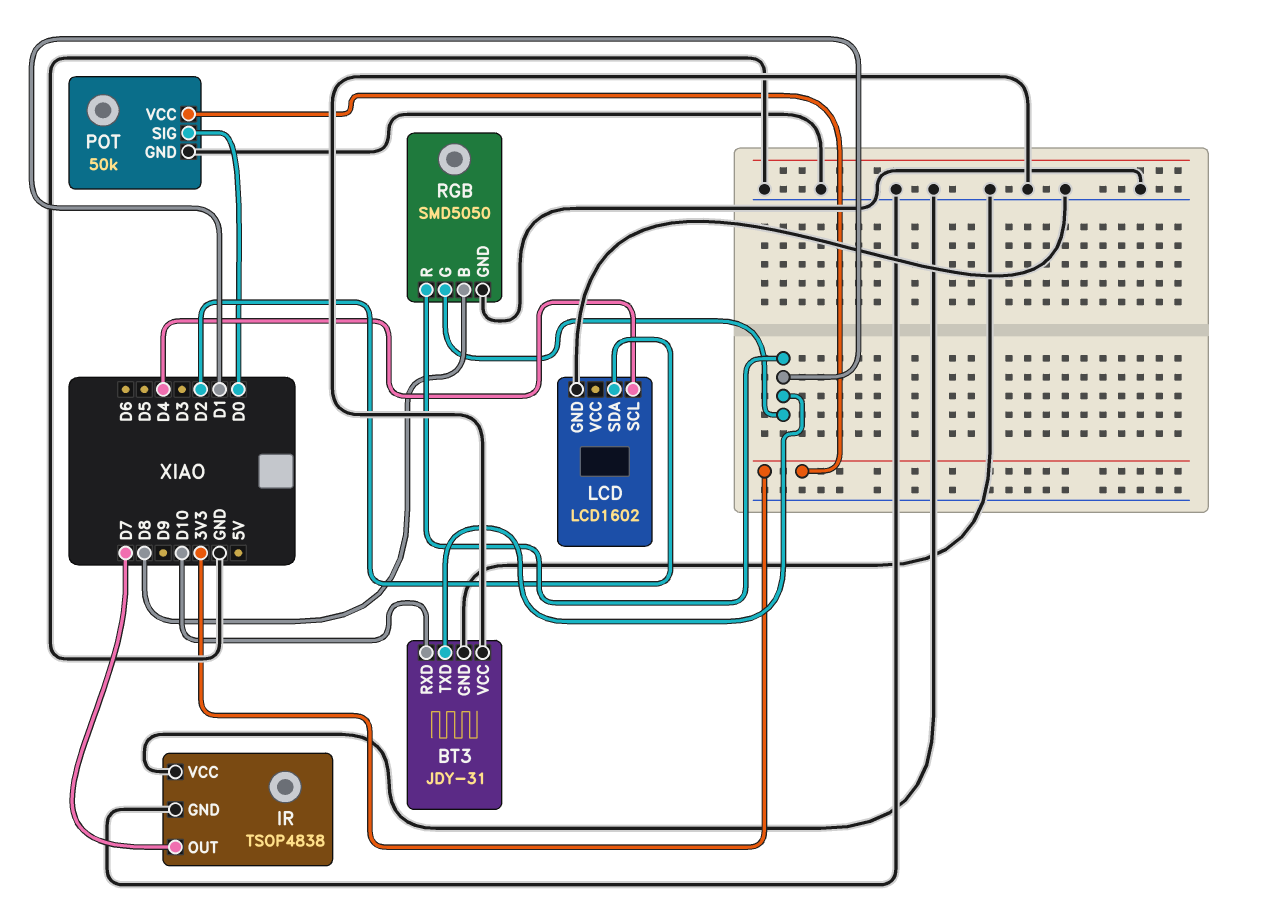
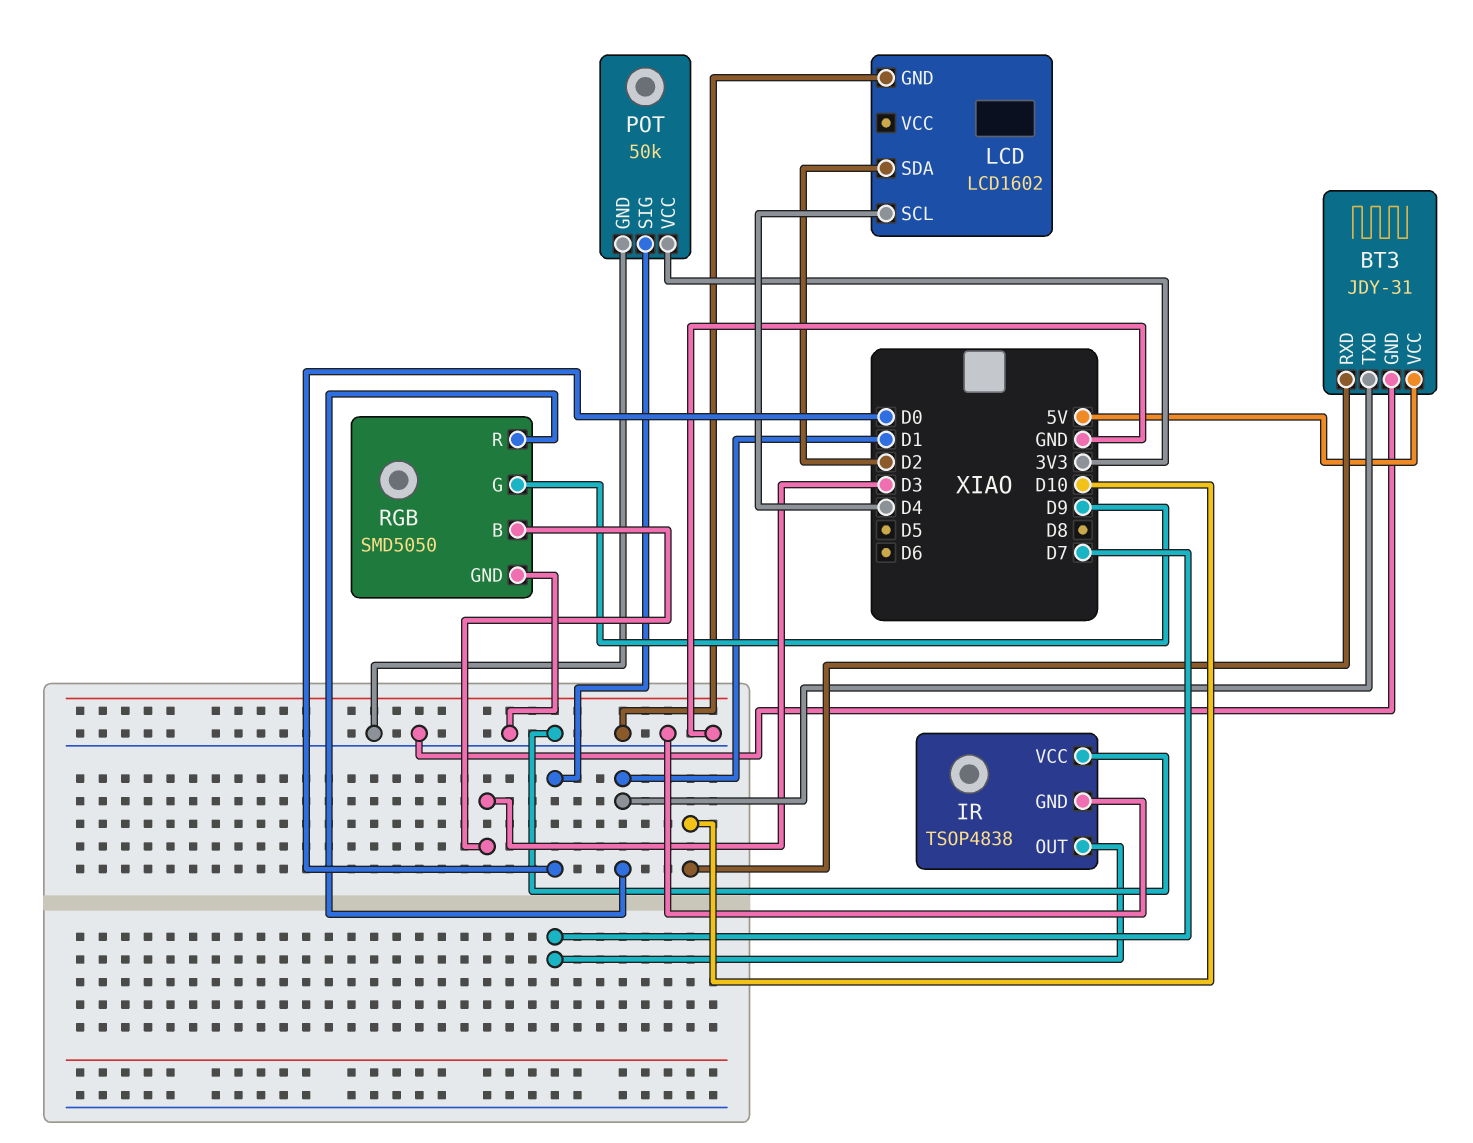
BT3 pin VCC: GND -> 5V
RGB pin B: D8 -> D3
RGB pin G: D1 -> D9

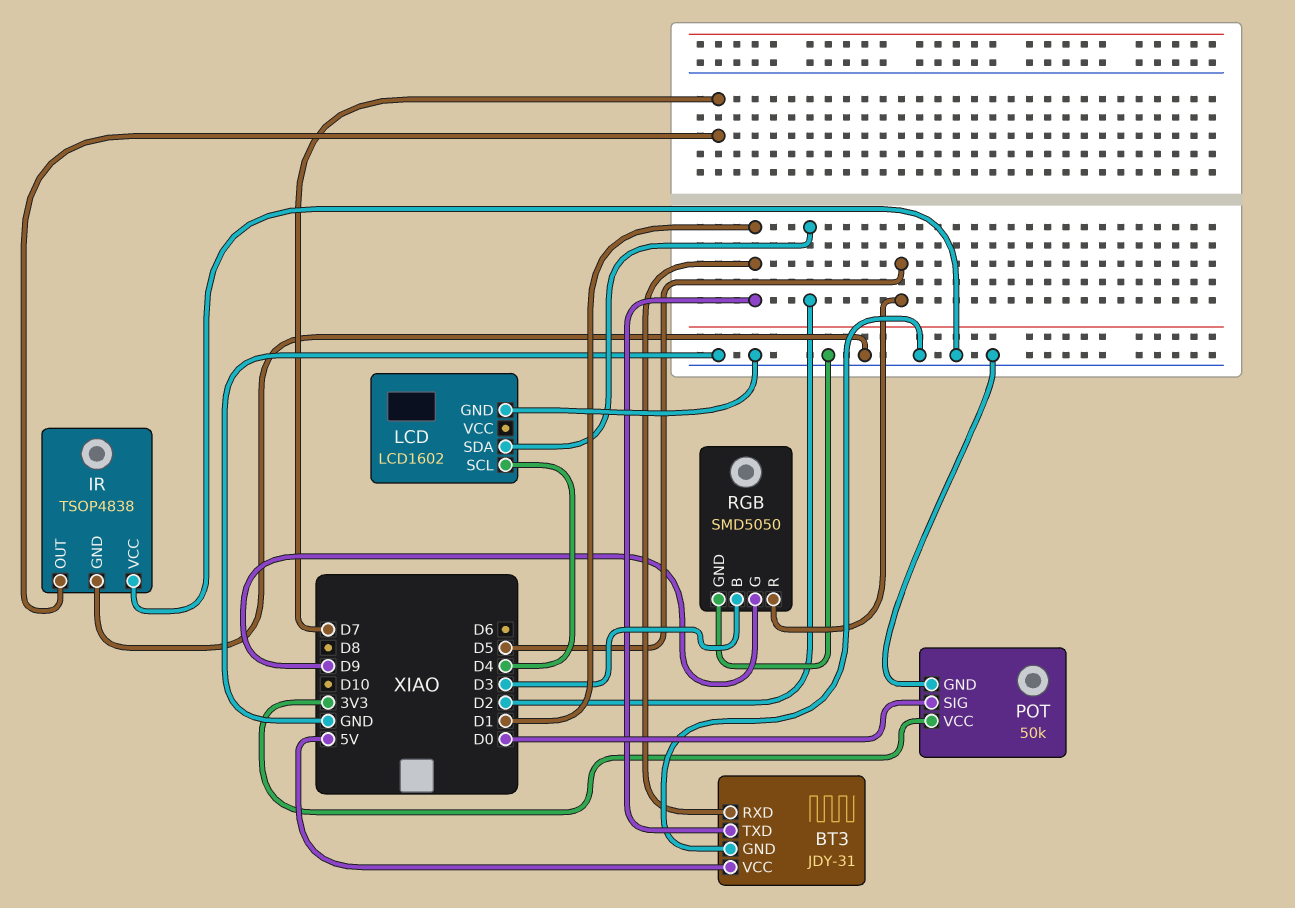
BT3 pin RXD: D10 -> D1
RGB pin R: D1 -> D5

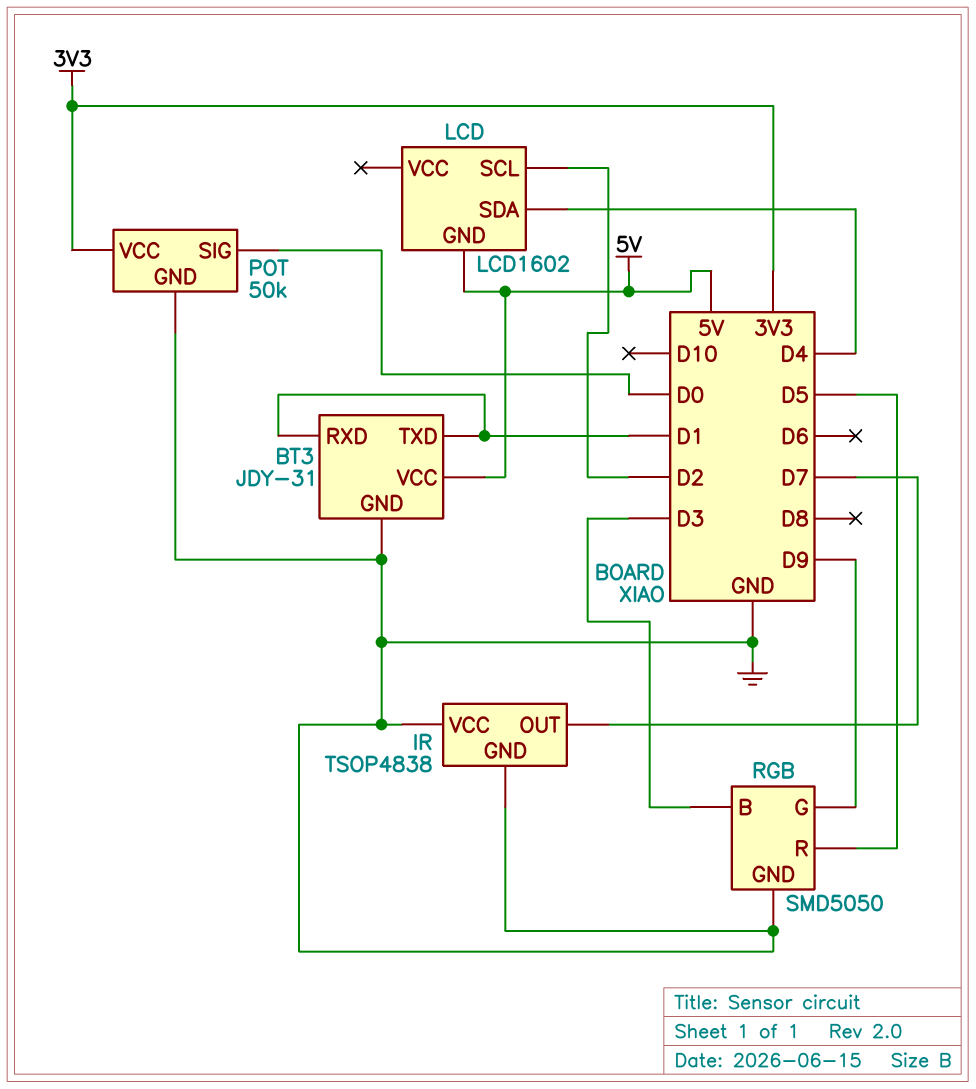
LCD pin GND: GND -> 5V
LCD pin SCL: D4 -> D2
LCD pin SDA: D2 -> D4

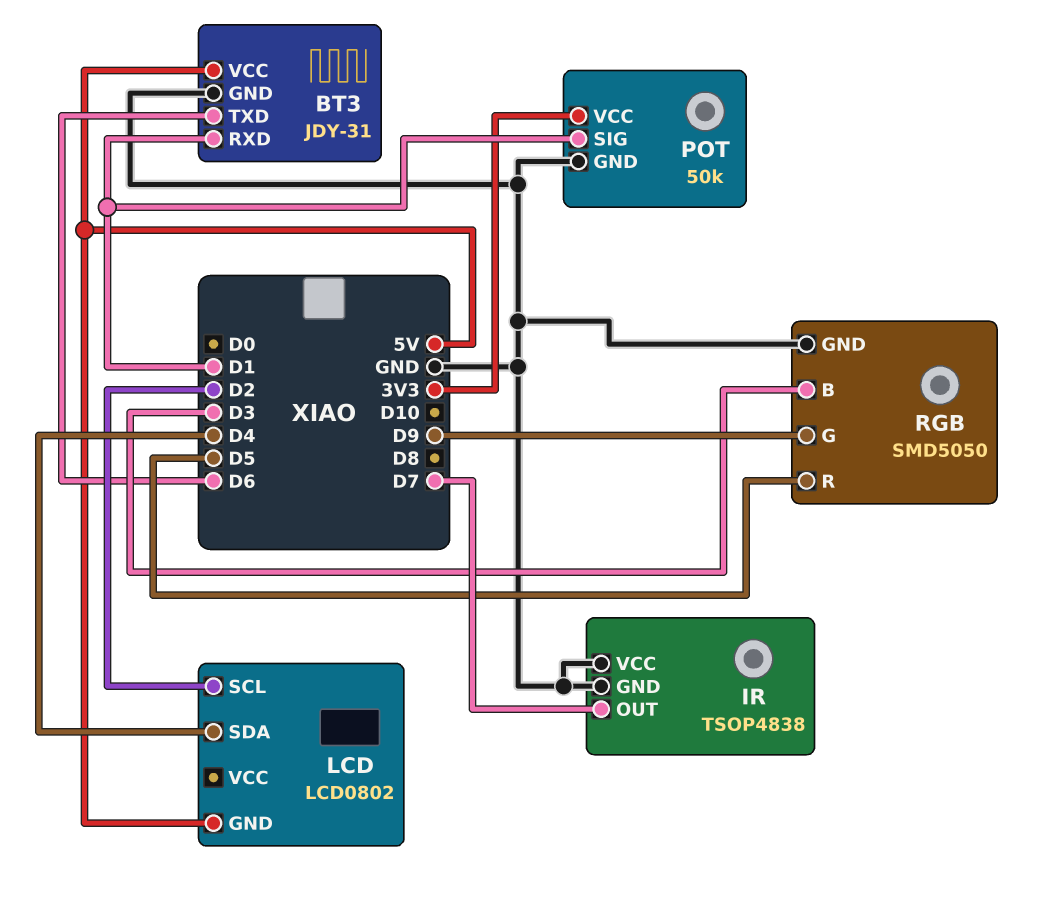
BT3 pin TXD: D1 -> D6
LCD: LCD1602 -> LCD0802
POT pin SIG: D0 -> D1

